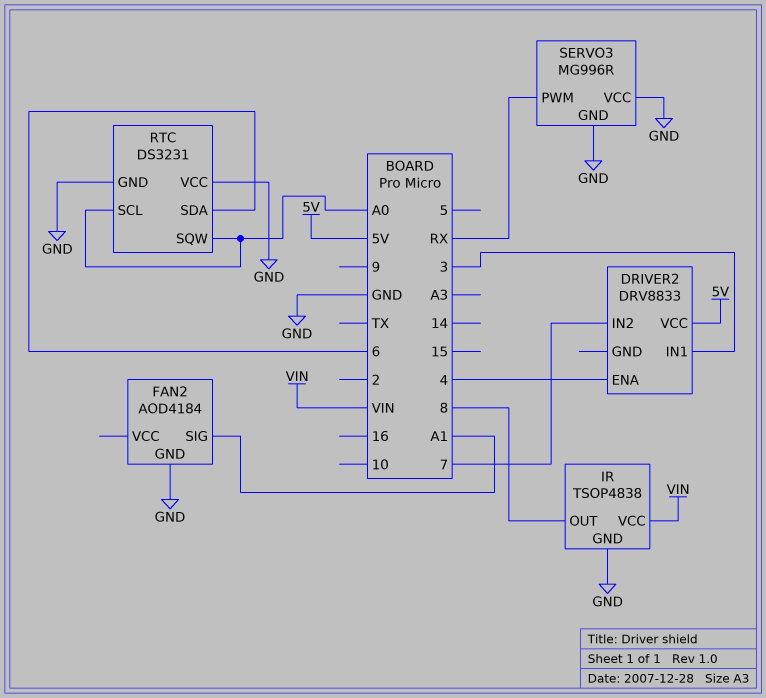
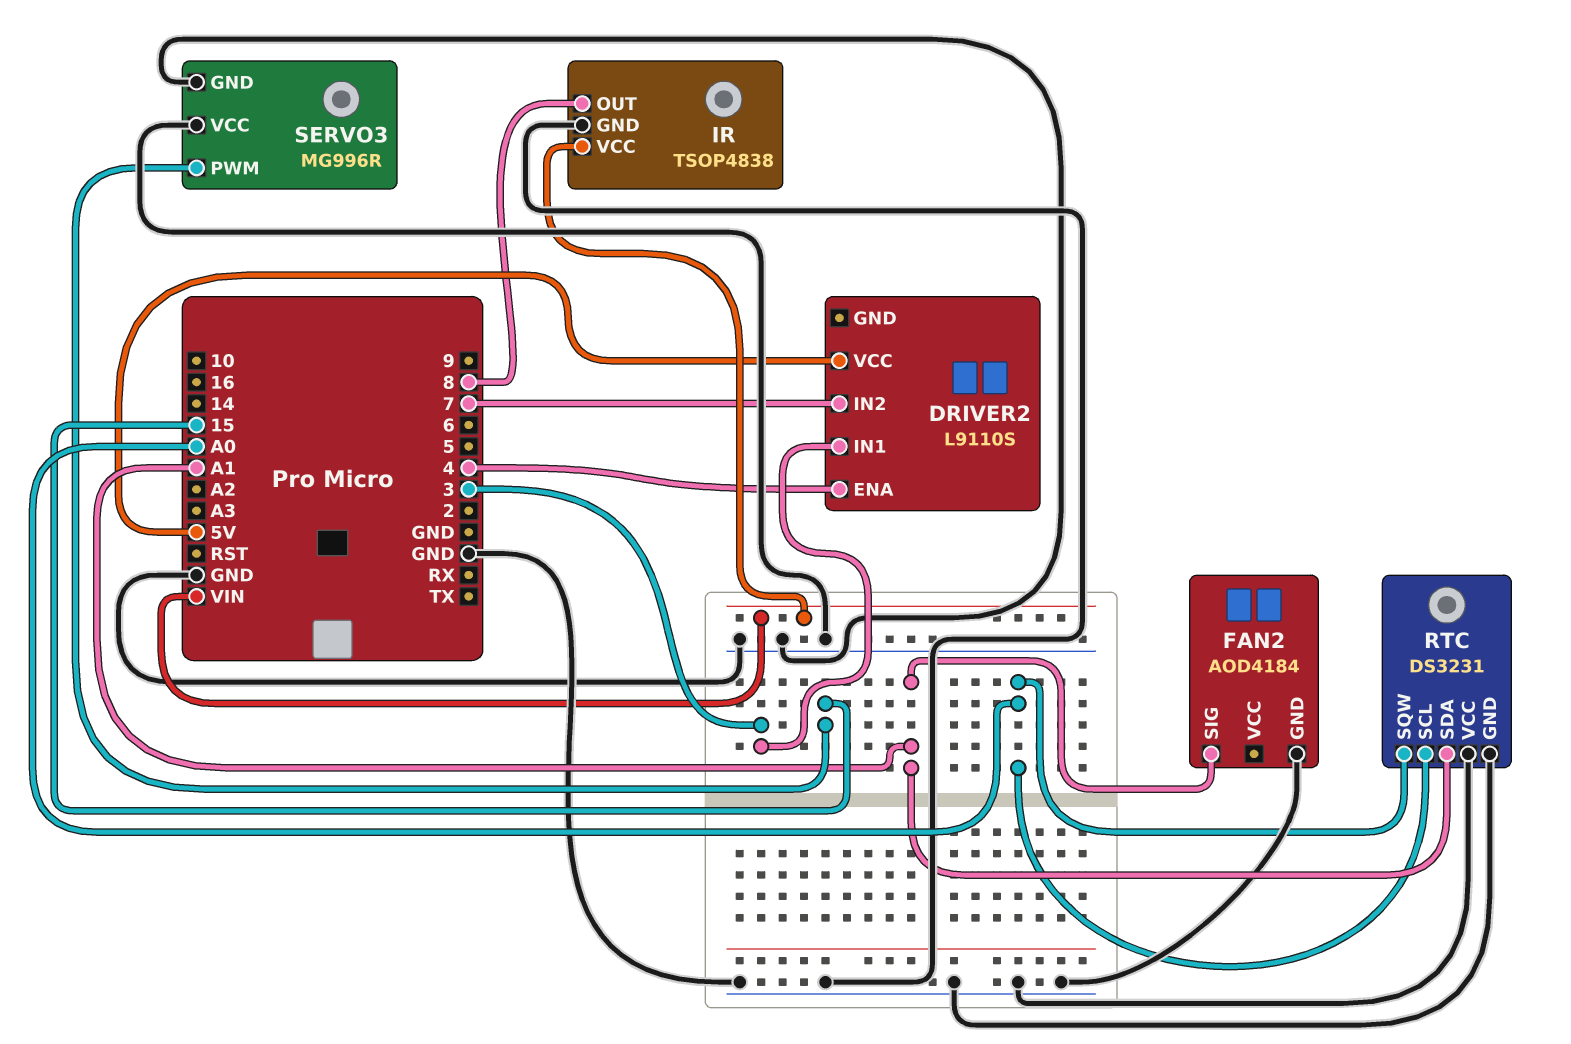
DRIVER2: DRV8833 -> L9110S
RTC pin SDA: 6 -> A1
SERVO3 pin PWM: RX -> 15

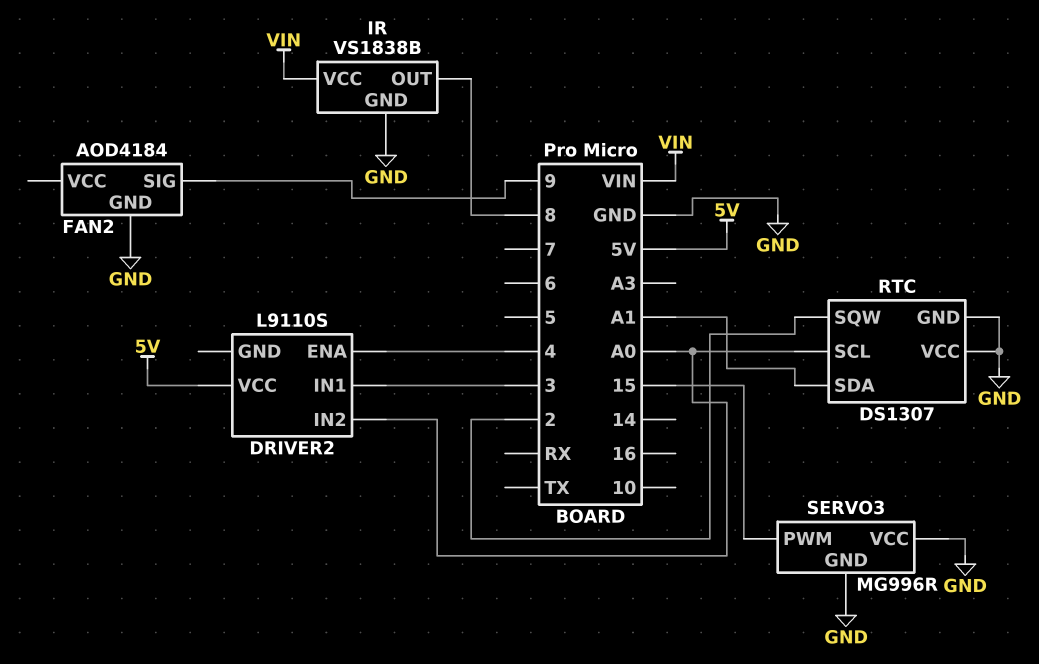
DRIVER2 pin IN2: 7 -> A0
FAN2 pin SIG: A1 -> 9
IR: TSOP4838 -> VS1838B
RTC: DS3231 -> DS1307
RTC pin SQW: A0 -> 2

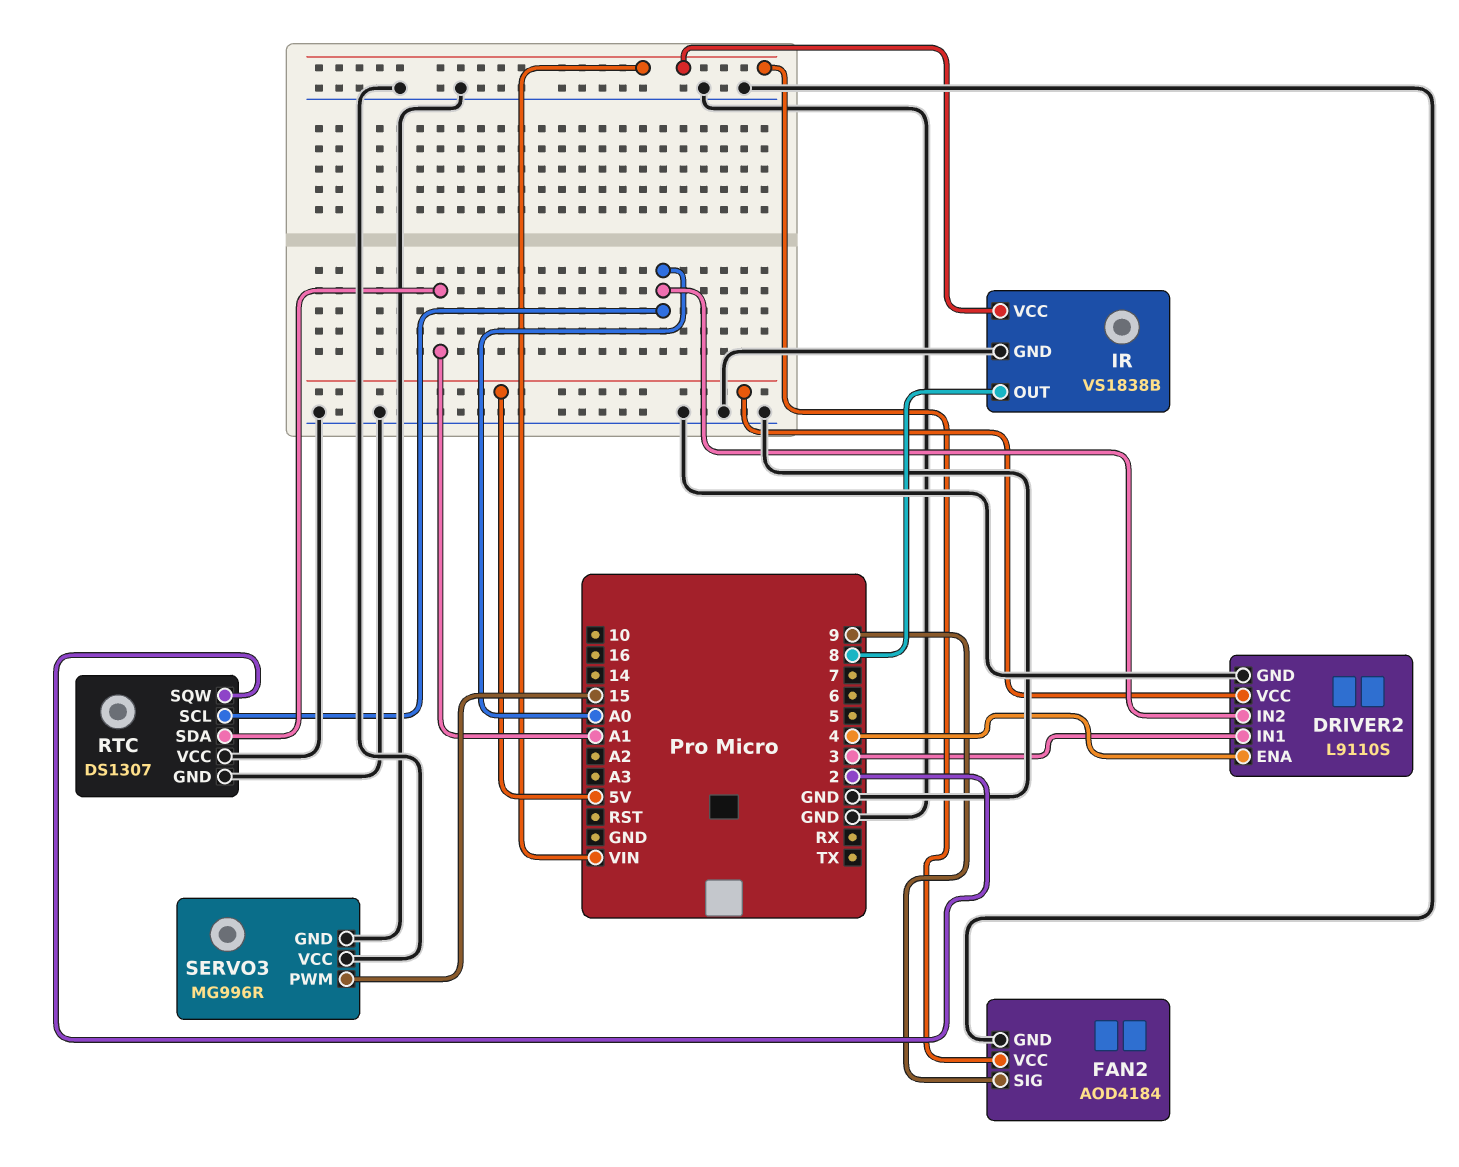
DRIVER2 pin GND: none -> GND
FAN2 pin VCC: none -> VIN

